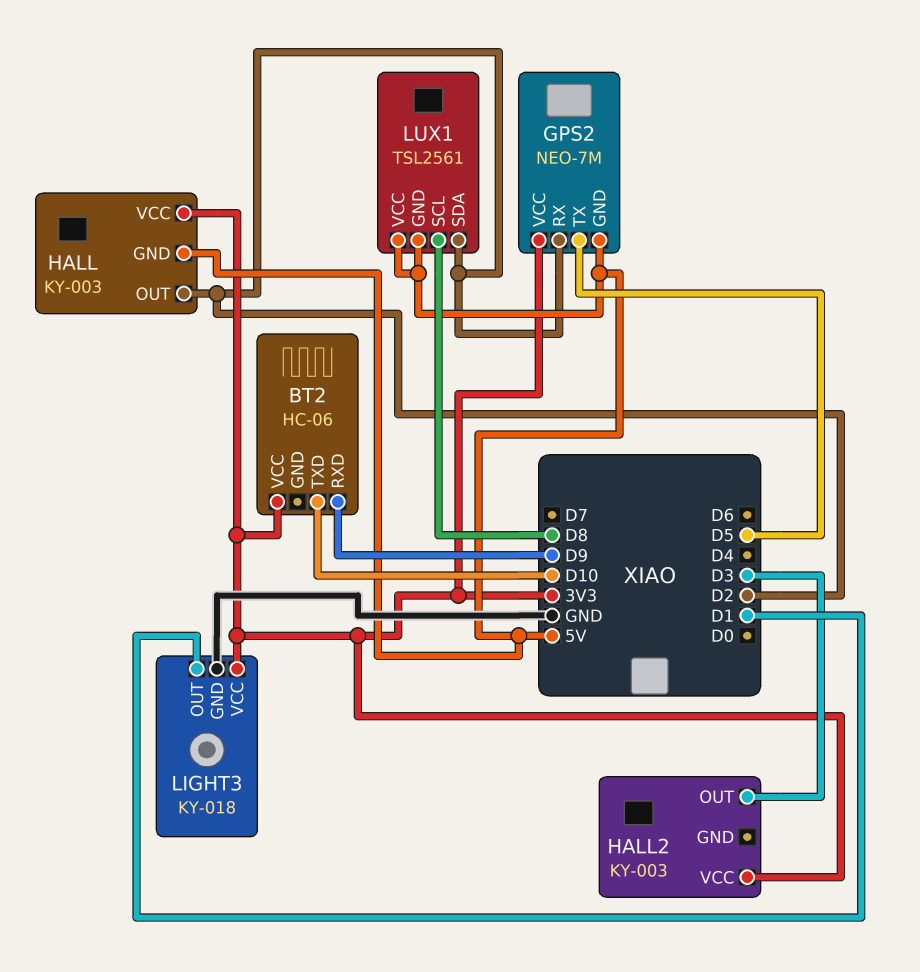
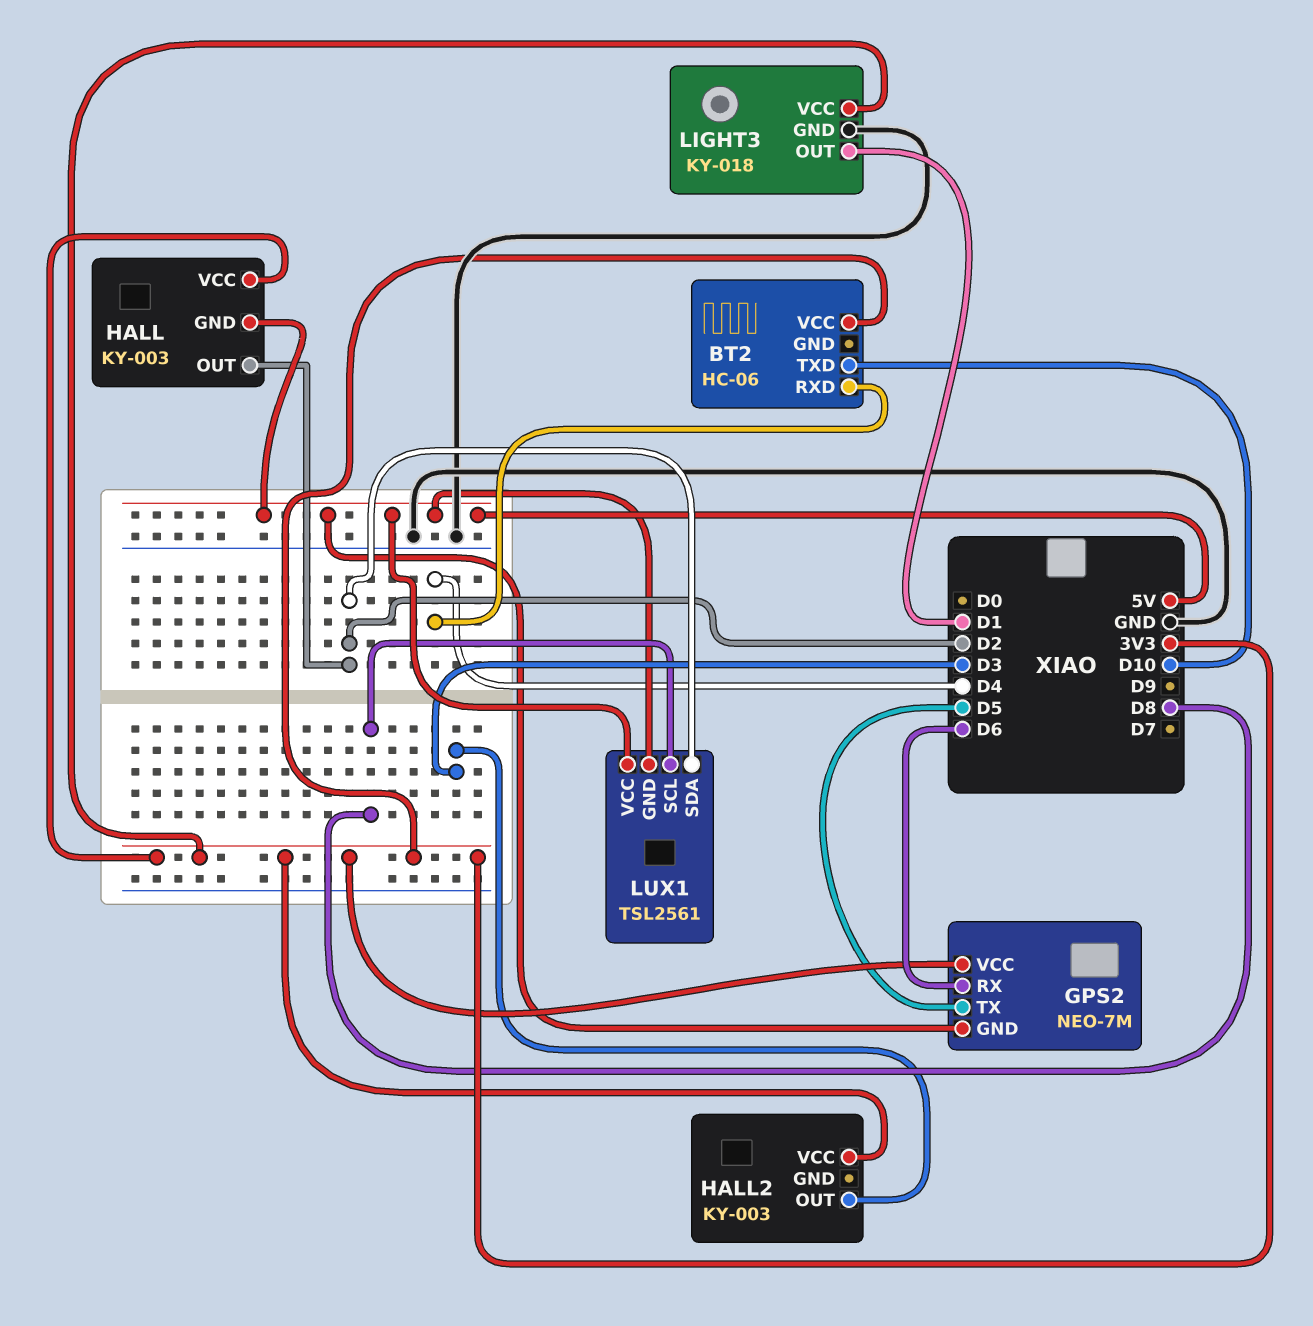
BT2 pin RXD: D9 -> D4
GPS2 pin RX: D2 -> D6

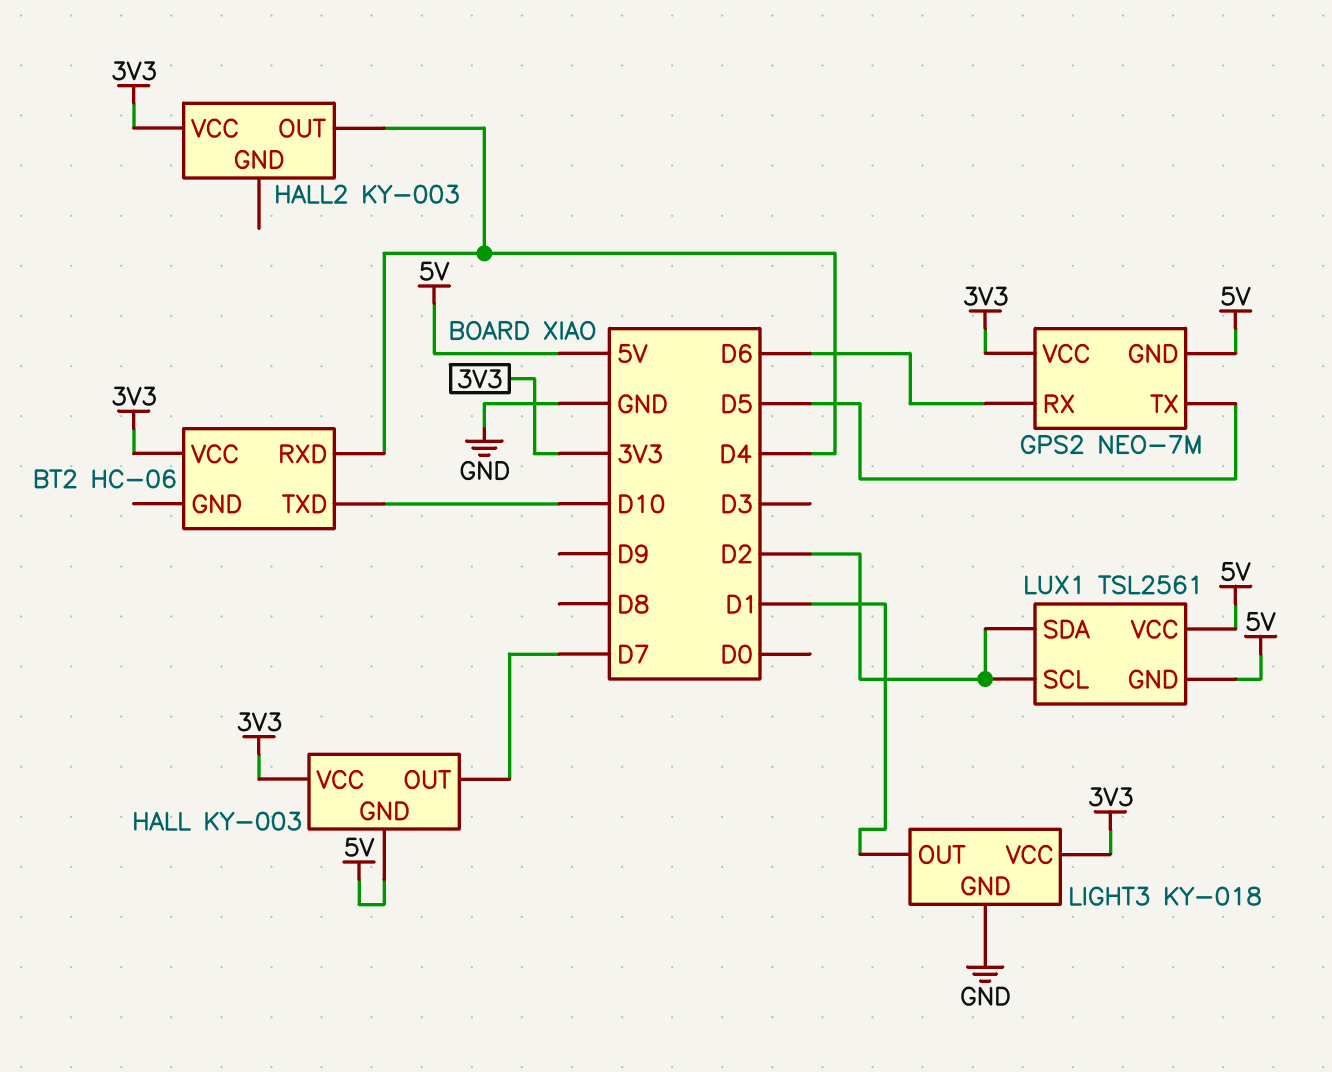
HALL pin OUT: D2 -> D7
HALL2 pin OUT: D3 -> D4
LUX1 pin SCL: D8 -> D2

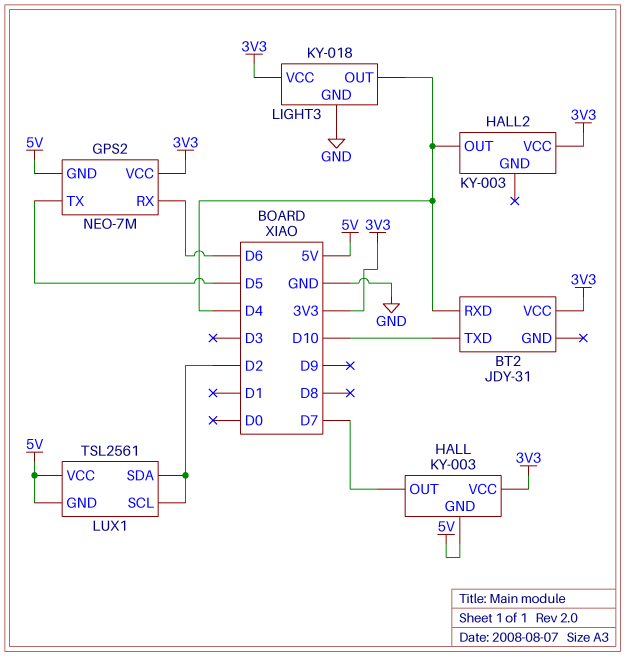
BT2: HC-06 -> JDY-31
LIGHT3 pin OUT: D1 -> D4

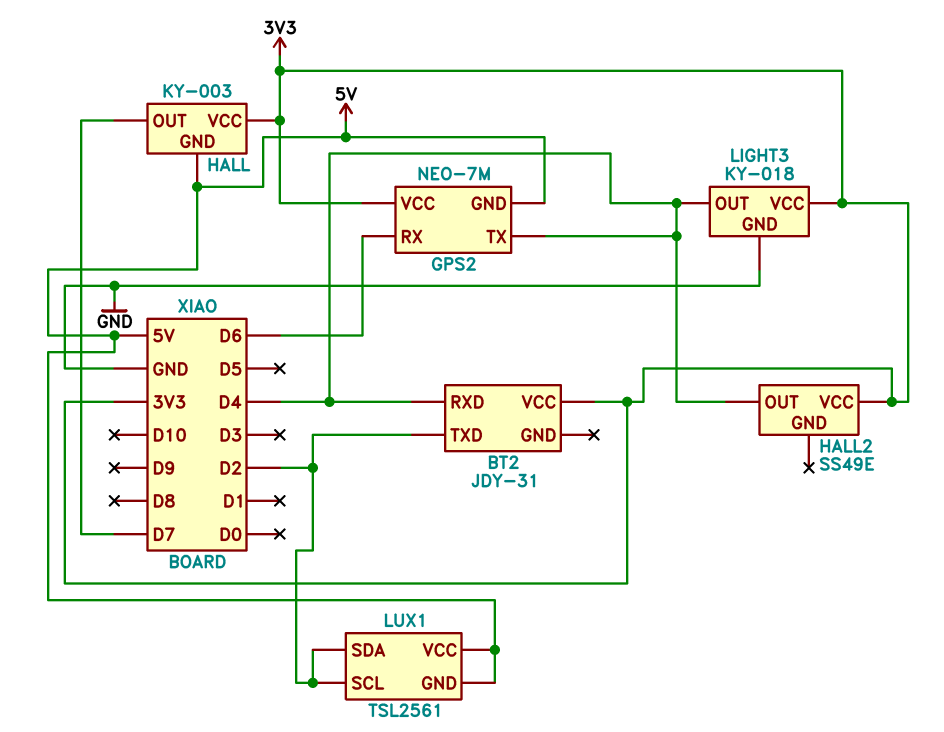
BT2 pin TXD: D10 -> D2
GPS2 pin TX: D5 -> D4
HALL2: KY-003 -> SS49E

